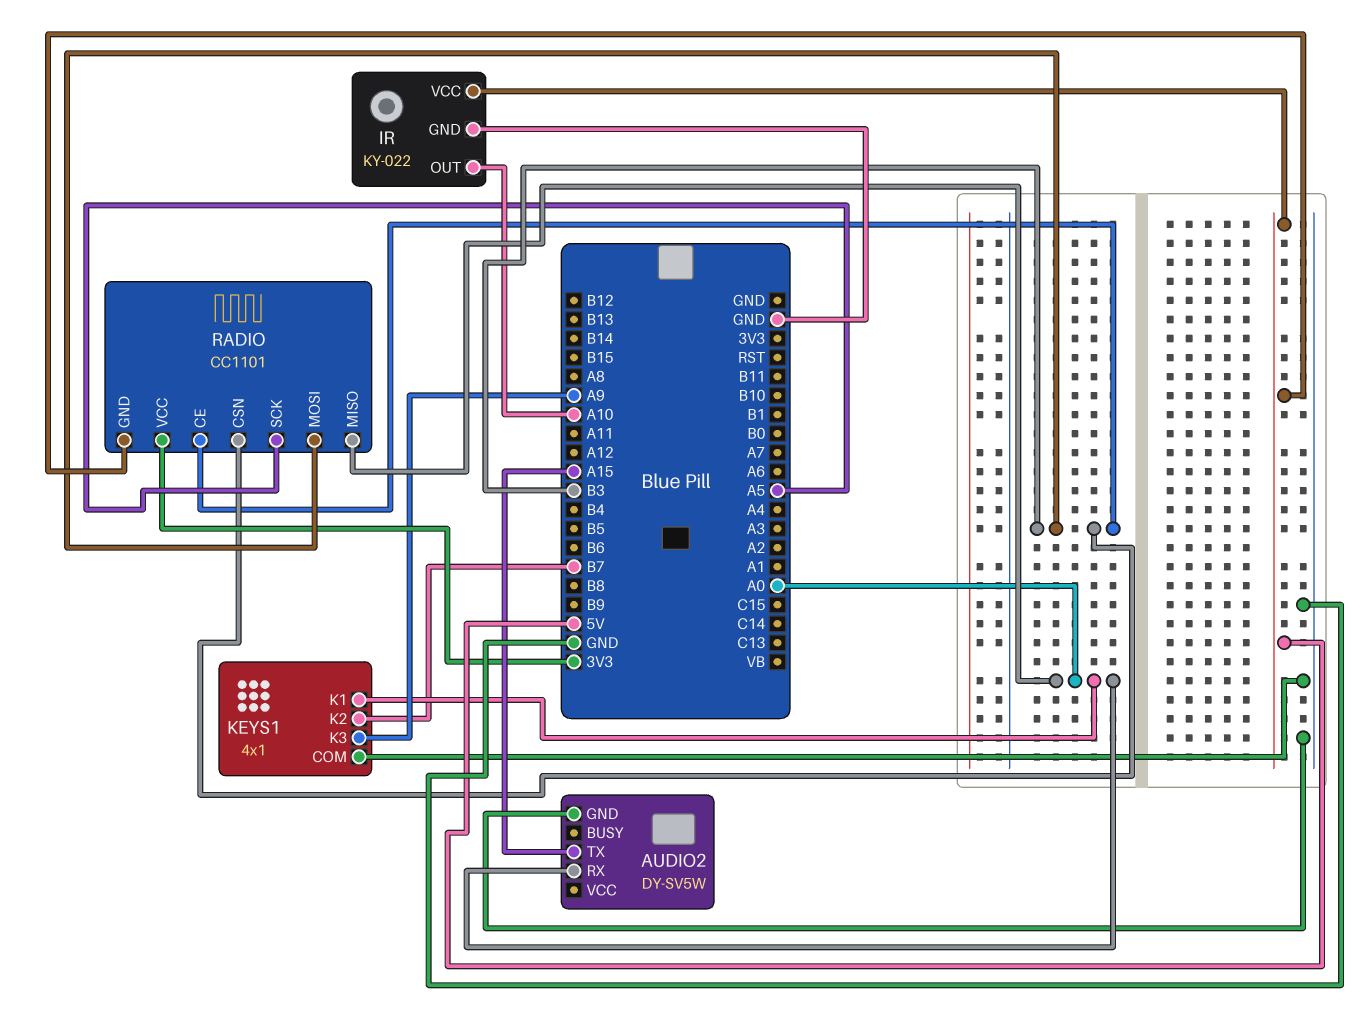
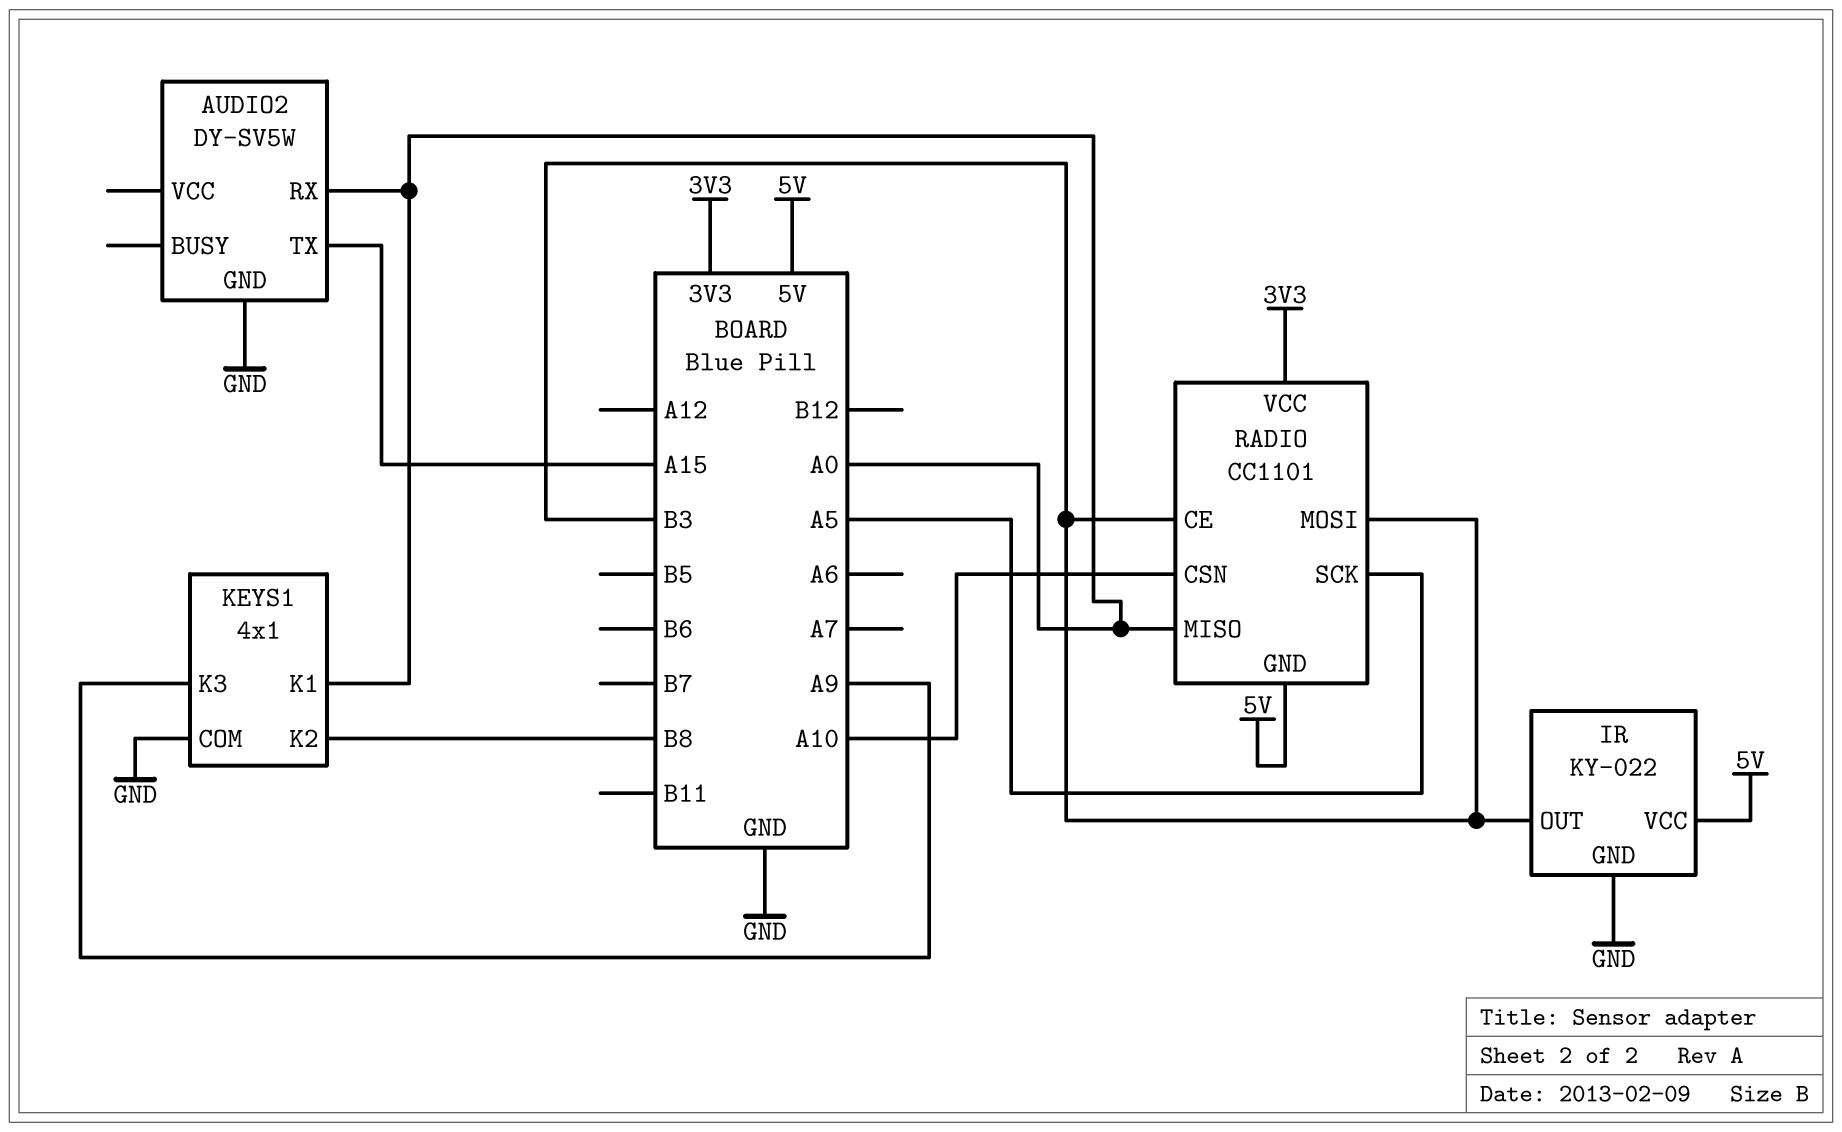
IR pin OUT: A10 -> B3
KEYS1 pin K2: B7 -> B8
RADIO pin CSN: B3 -> A10

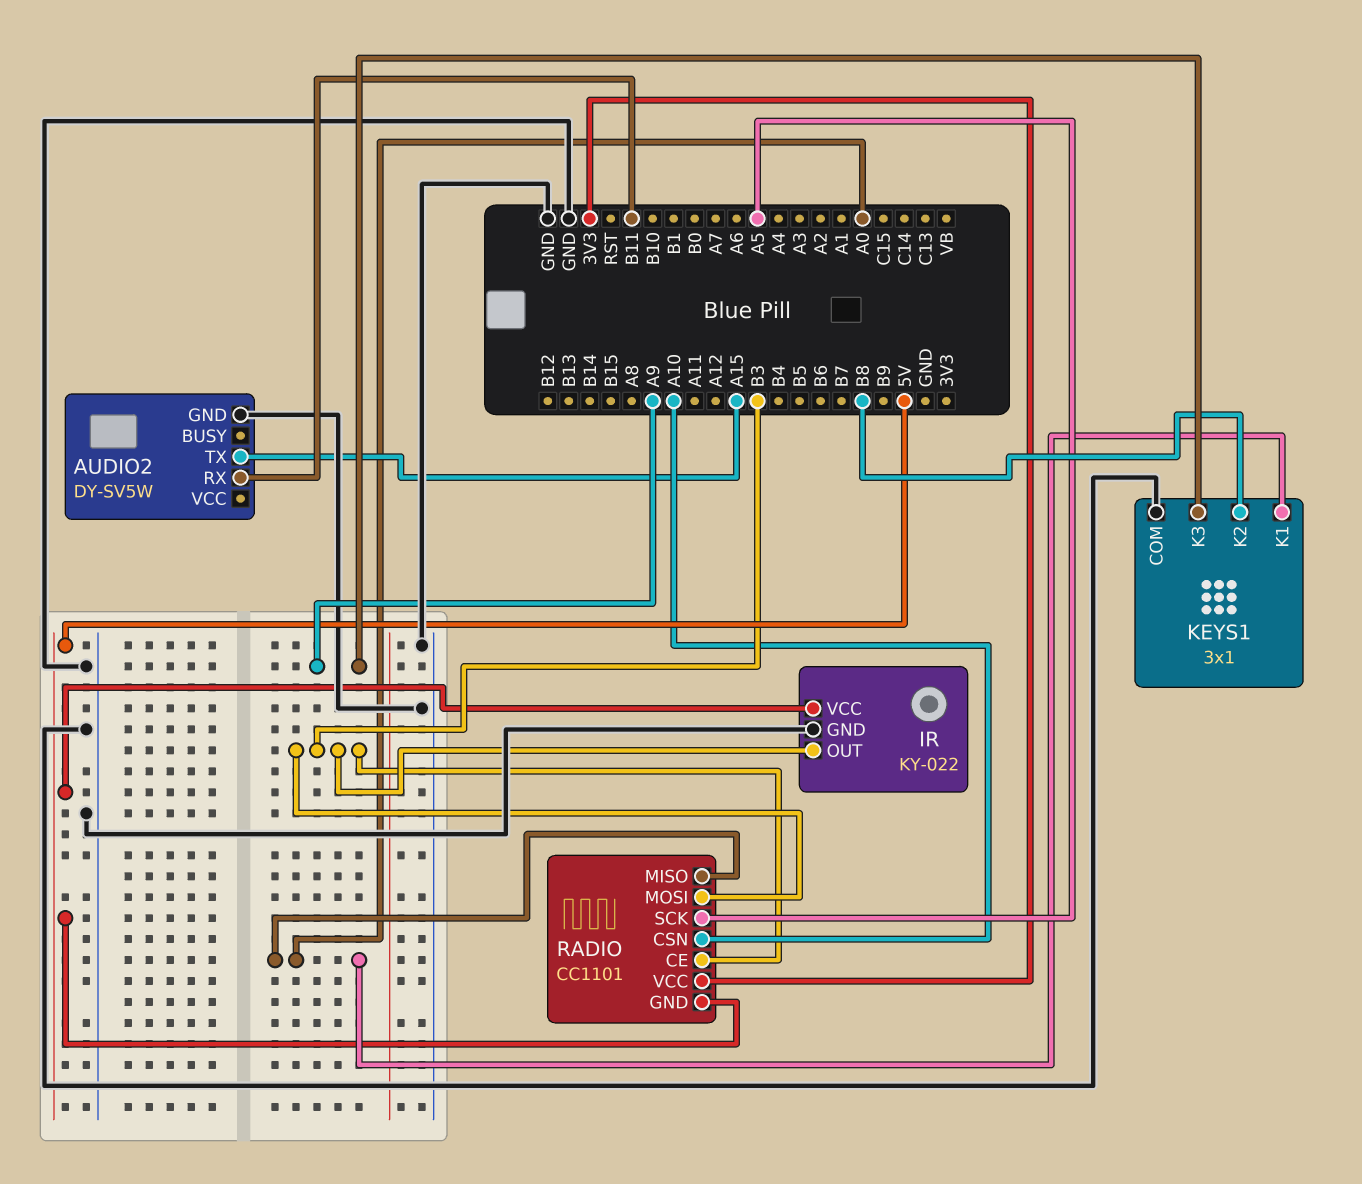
AUDIO2 pin RX: A0 -> B11
KEYS1: 4x1 -> 3x1

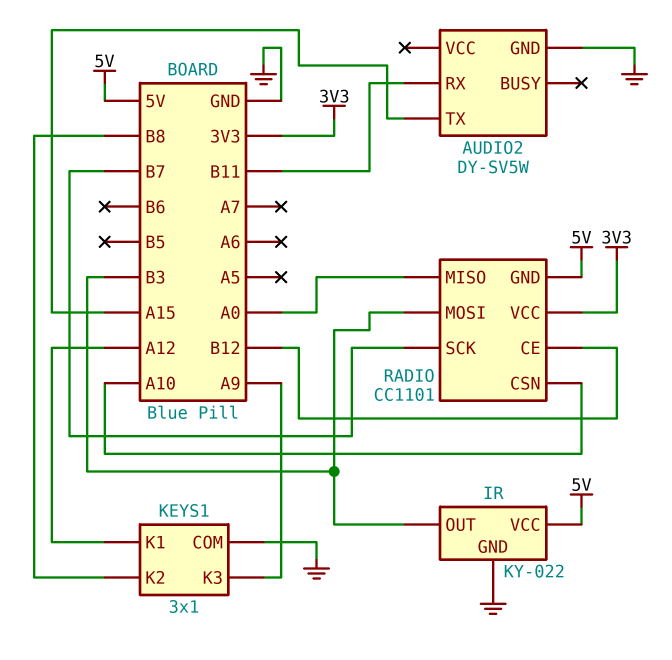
KEYS1 pin K1: A0 -> A12
RADIO pin CE: B3 -> B12
RADIO pin SCK: A5 -> B7

